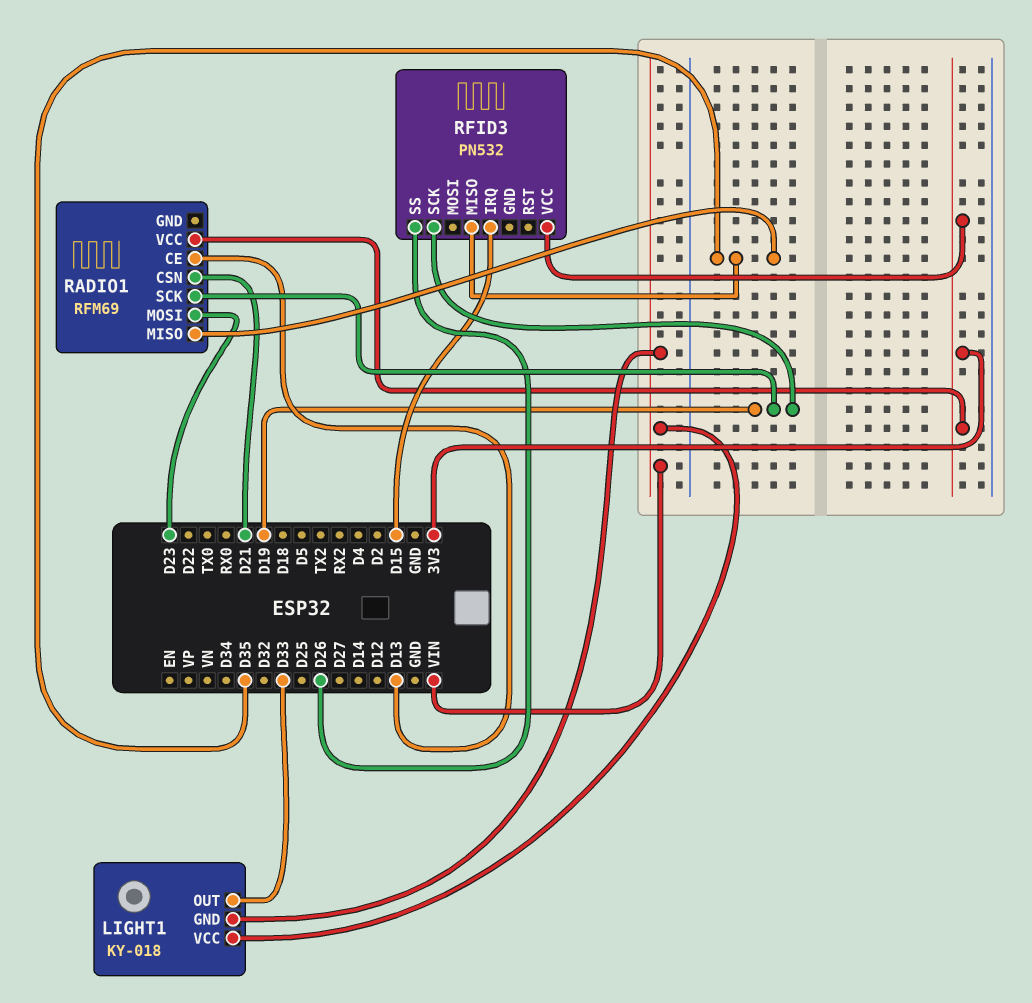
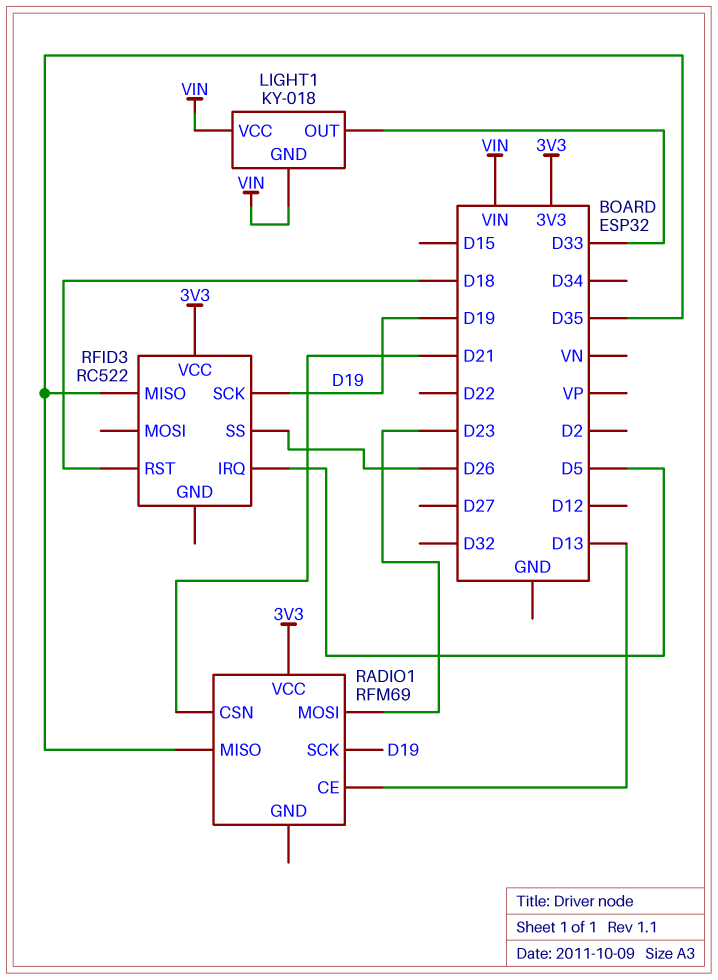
RFID3: PN532 -> RC522
RFID3 pin IRQ: D15 -> D5
RFID3 pin RST: none -> D18

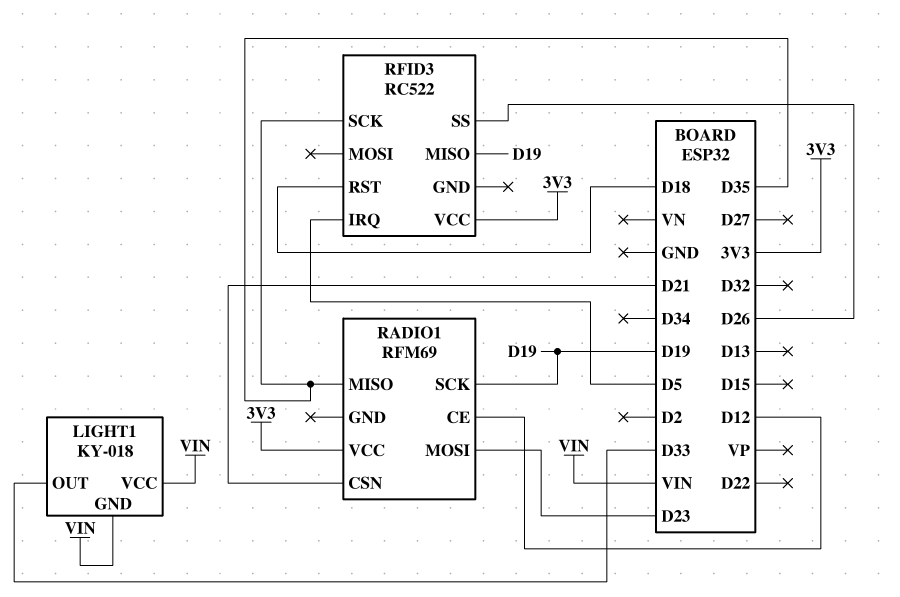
RADIO1 pin CE: D13 -> D12
RFID3 pin MISO: D35 -> D19
RFID3 pin SCK: D19 -> D35

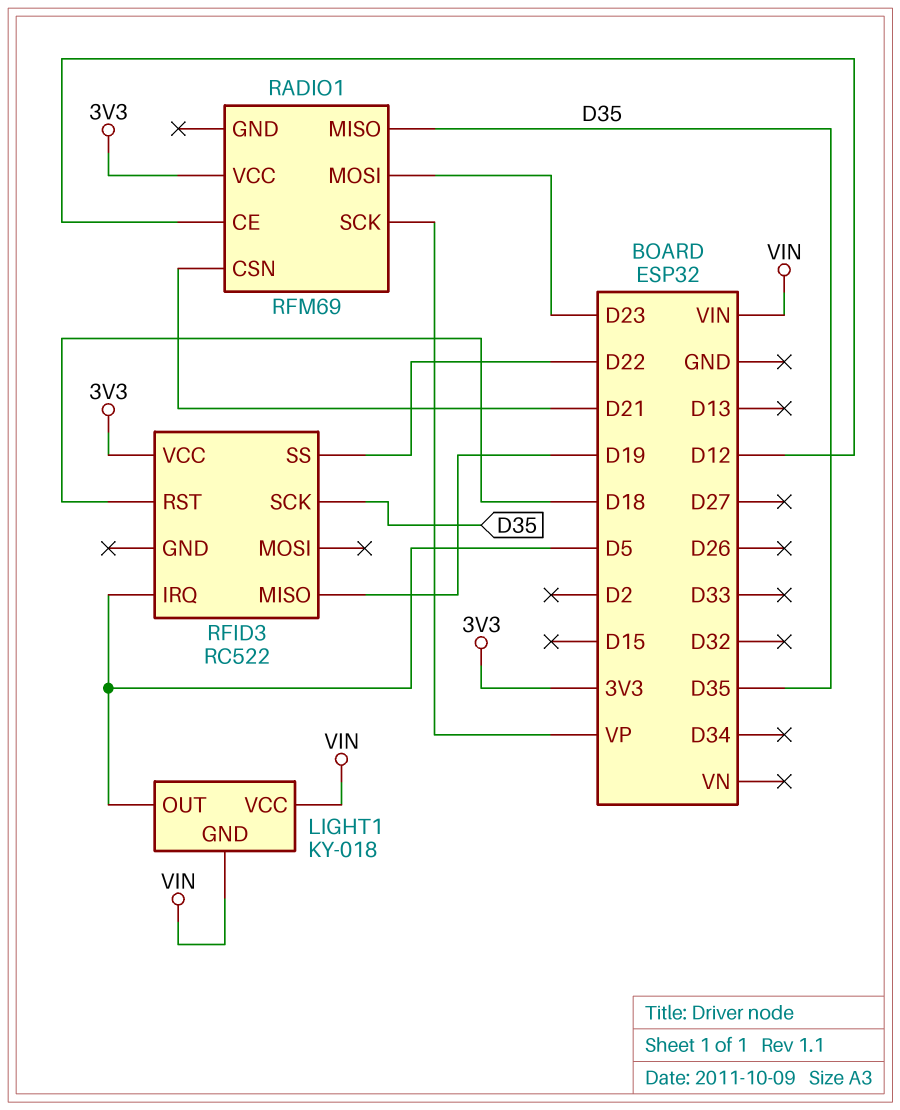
LIGHT1 pin OUT: D33 -> D5
RADIO1 pin SCK: D19 -> VP
RFID3 pin SS: D26 -> D22

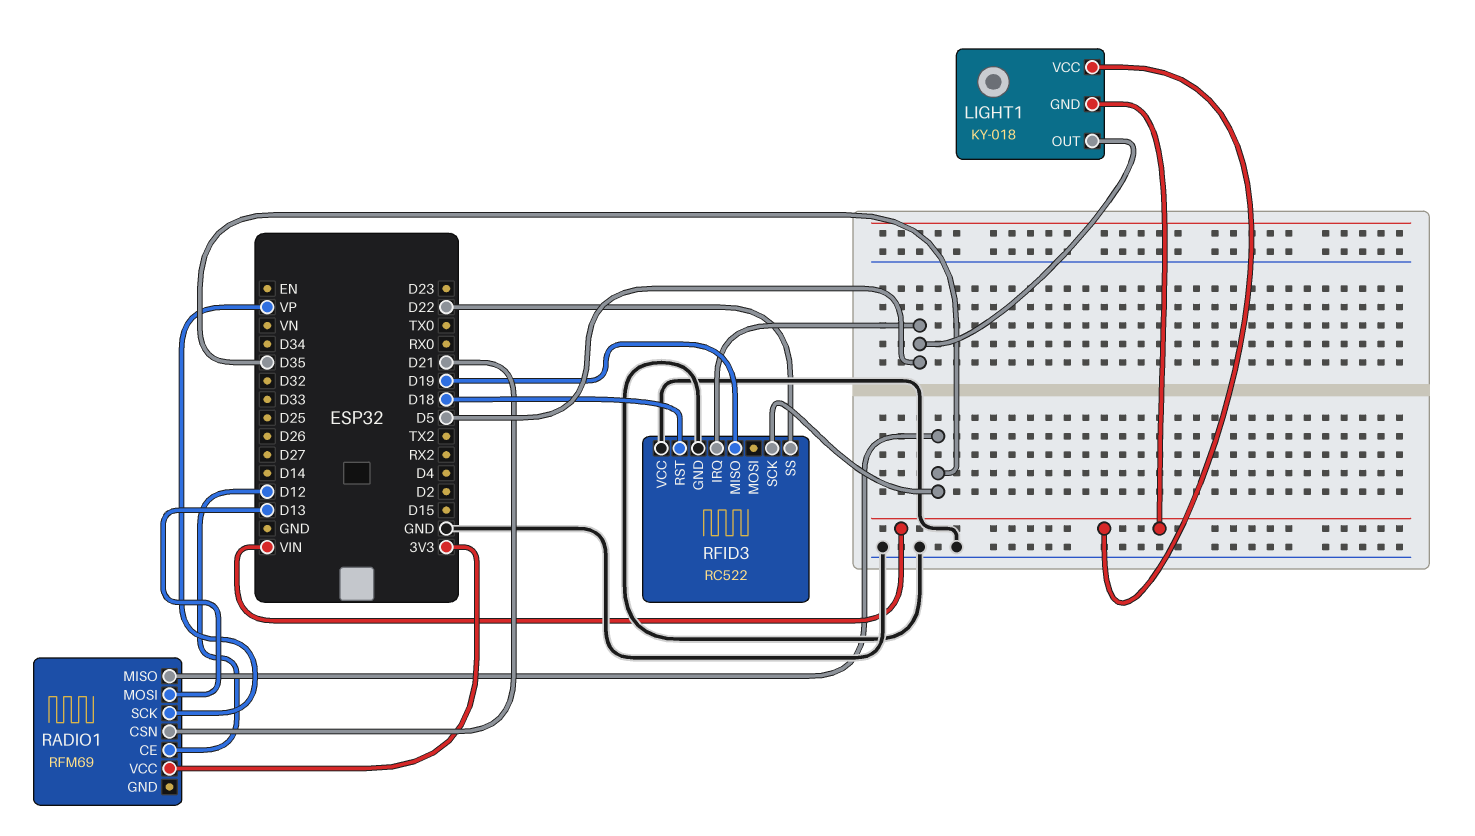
RADIO1 pin MOSI: D23 -> D13
RFID3 pin GND: none -> GND
RFID3 pin VCC: 3V3 -> GND

